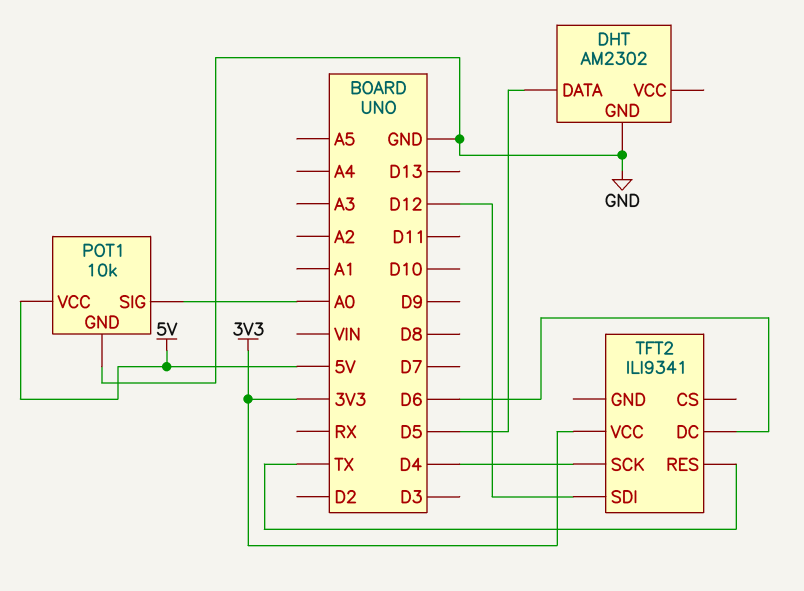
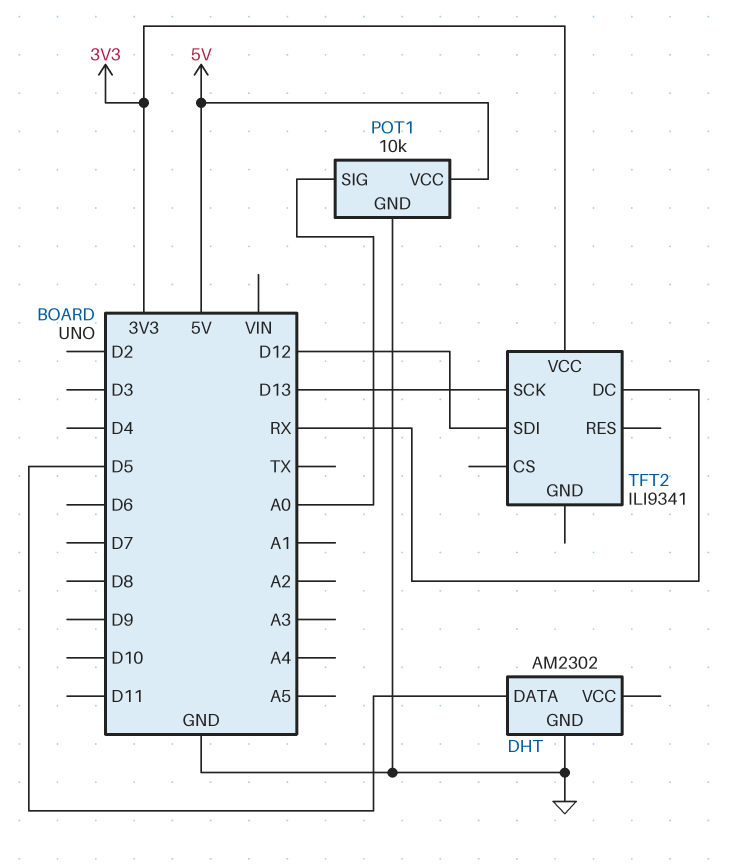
TFT2 pin DC: D6 -> RX
TFT2 pin RES: TX -> none
TFT2 pin SCK: D4 -> D13

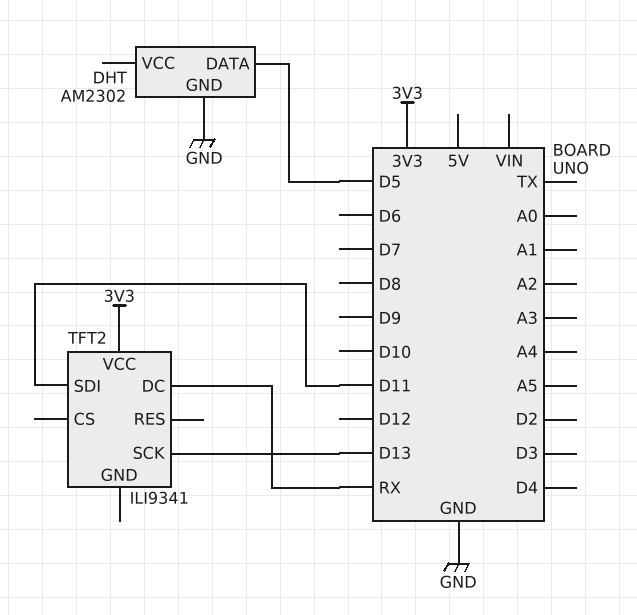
POT1: 10k -> none
POT1 pin GND: GND -> none
POT1 pin SIG: A0 -> none
POT1 pin VCC: 5V -> none
TFT2 pin SDI: D12 -> D11

